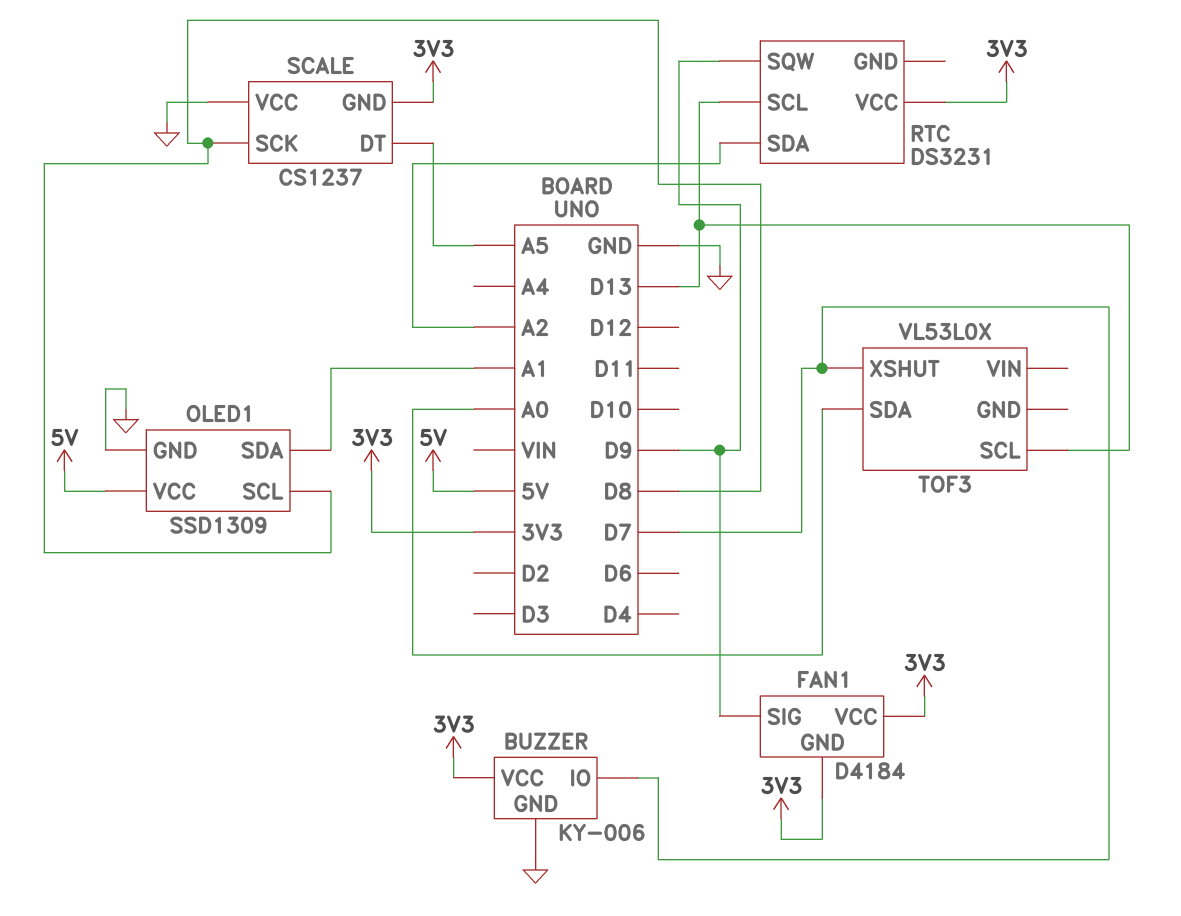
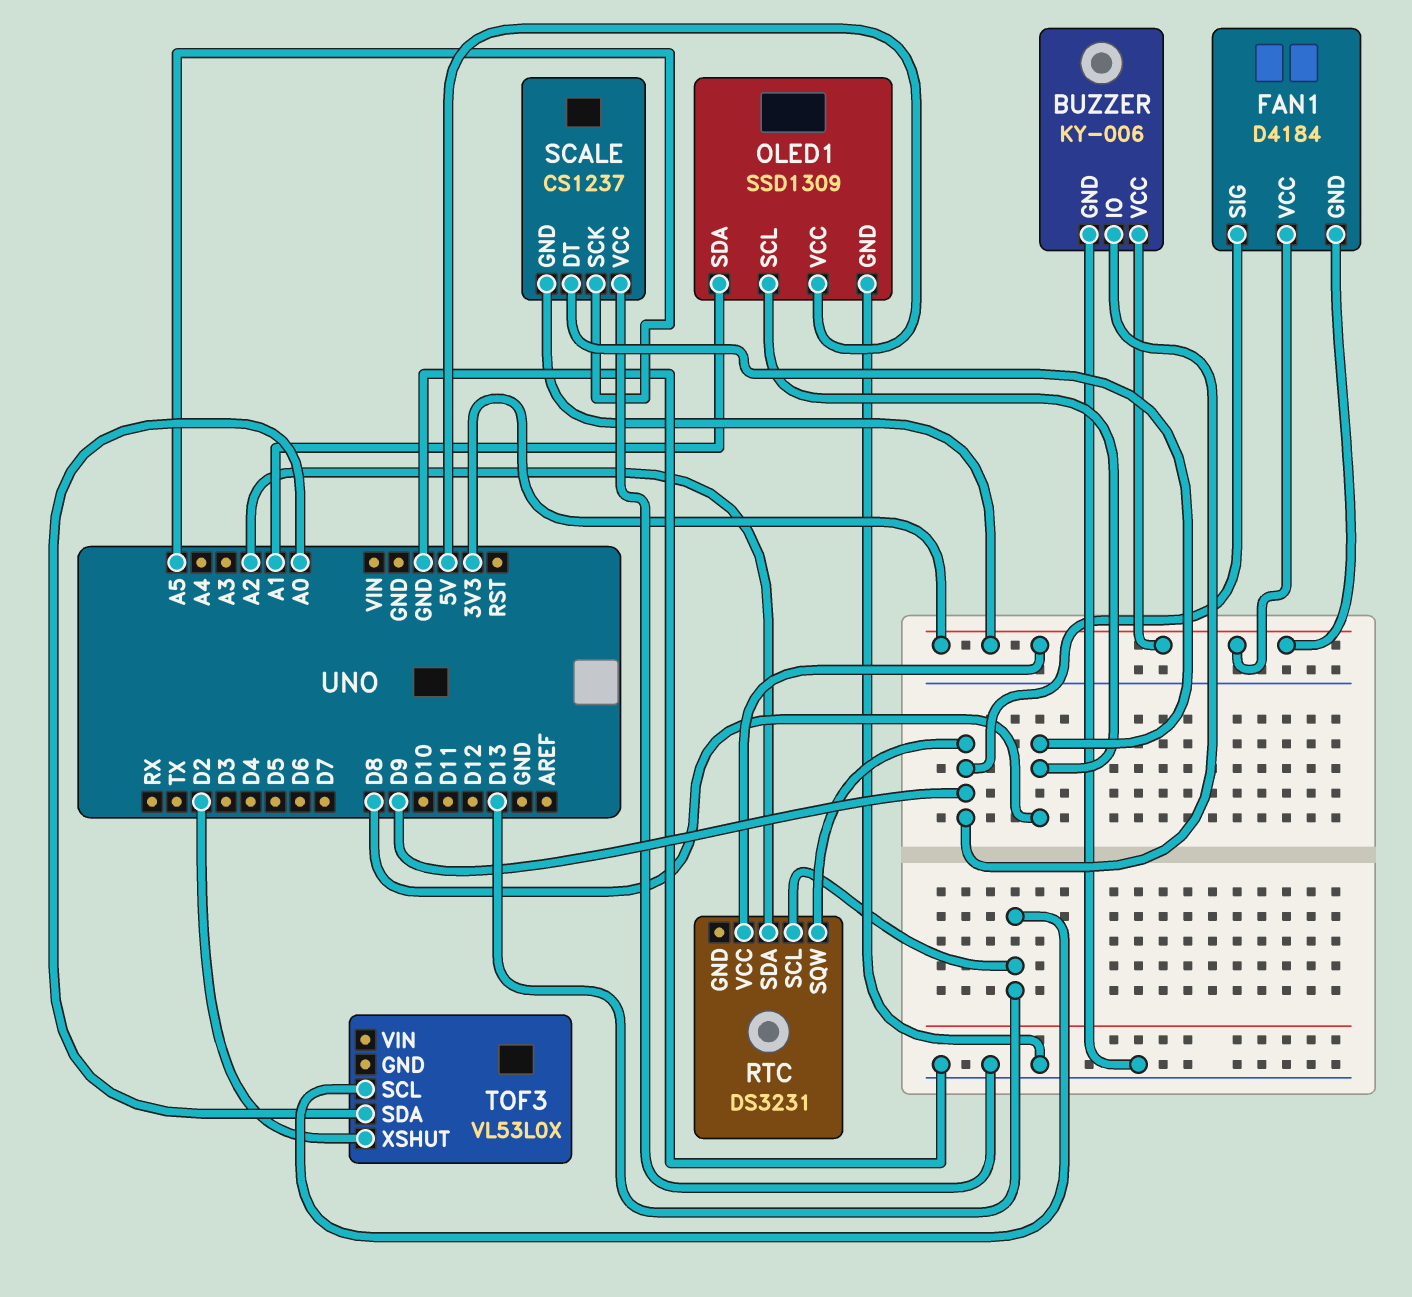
BUZZER pin IO: D7 -> D9
SCALE pin DT: A5 -> D8
SCALE pin SCK: D8 -> A5
TOF3 pin XSHUT: D7 -> D2

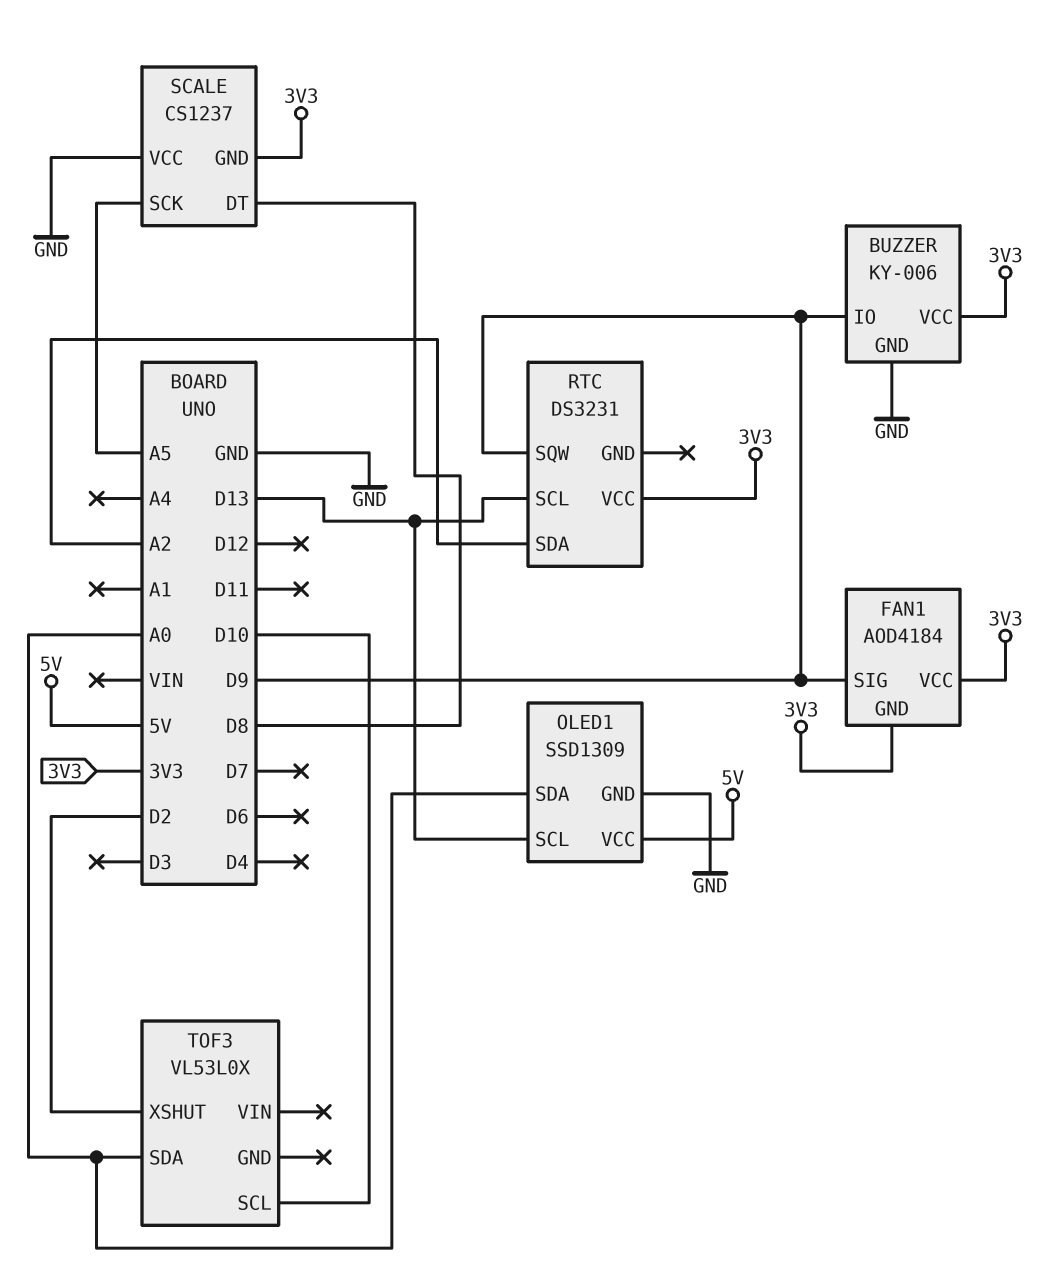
FAN1: D4184 -> AOD4184
OLED1 pin SCL: D8 -> D13
OLED1 pin SDA: A1 -> A0
TOF3 pin SCL: D13 -> D10

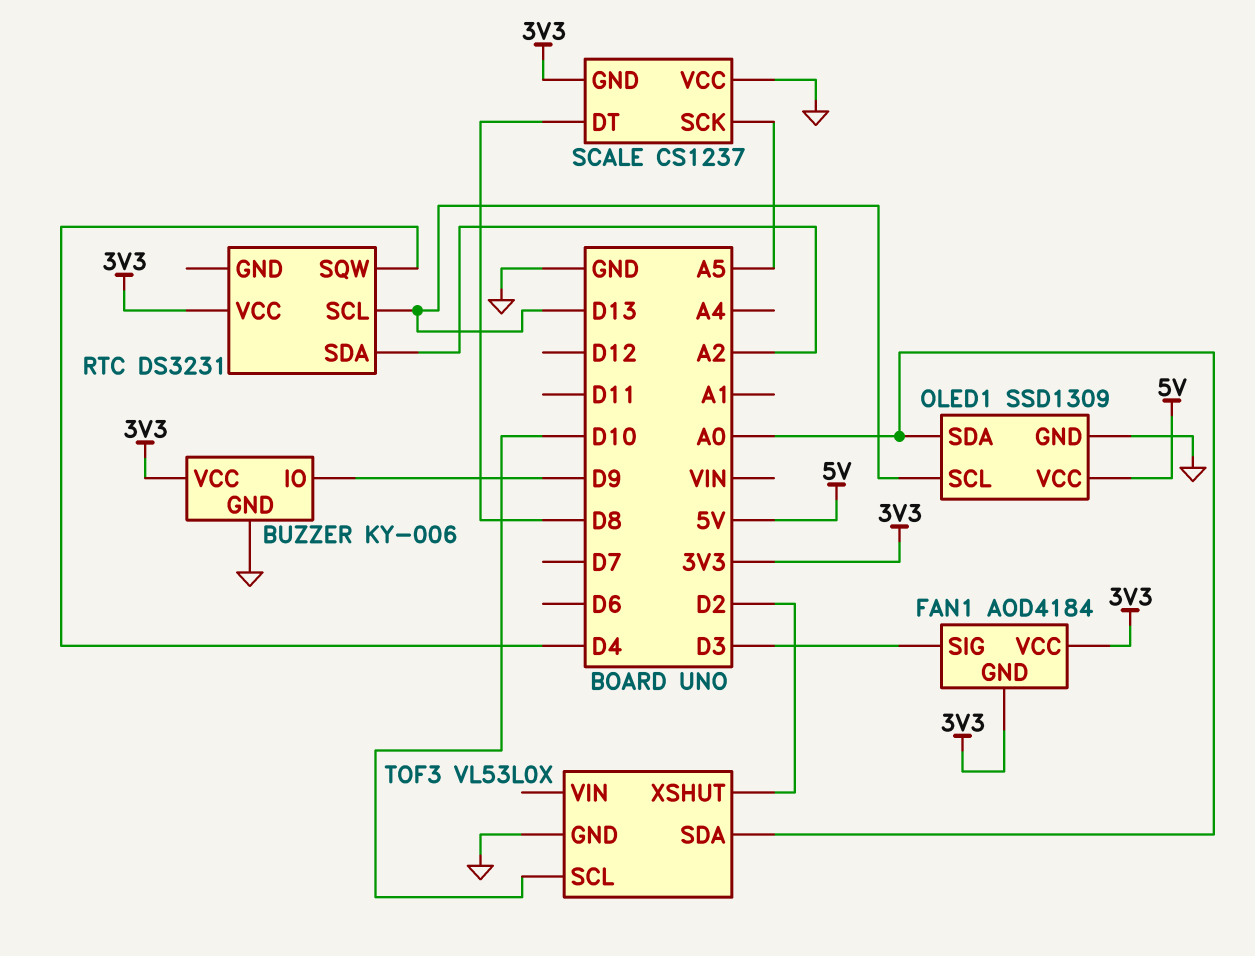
FAN1 pin SIG: D9 -> D3
RTC pin SQW: D9 -> D4
TOF3 pin GND: none -> GND

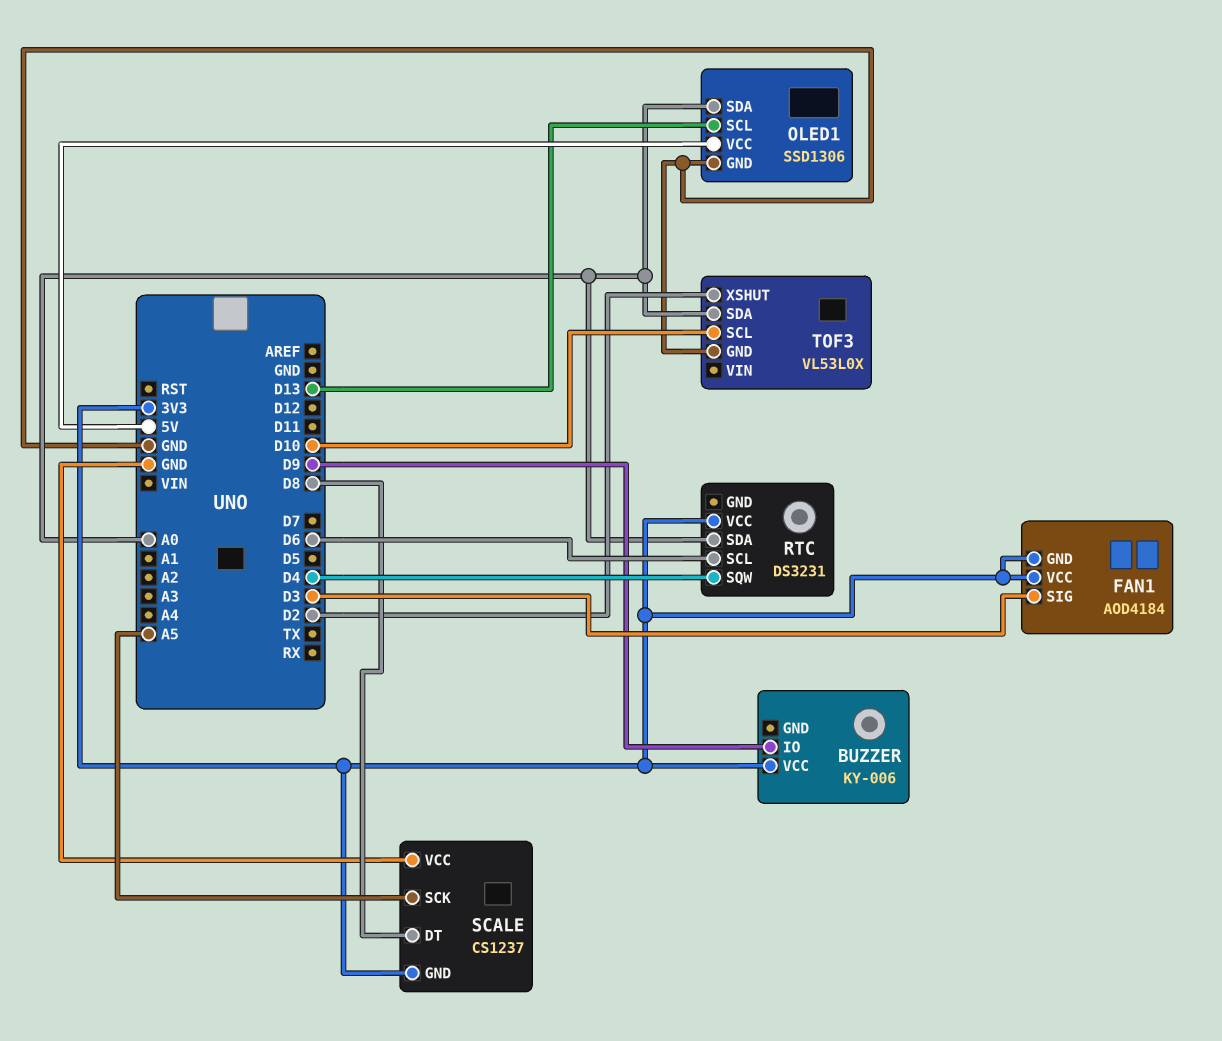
BUZZER pin GND: GND -> none
OLED1: SSD1309 -> SSD1306
RTC pin SCL: D13 -> D6
RTC pin SDA: A2 -> A0

